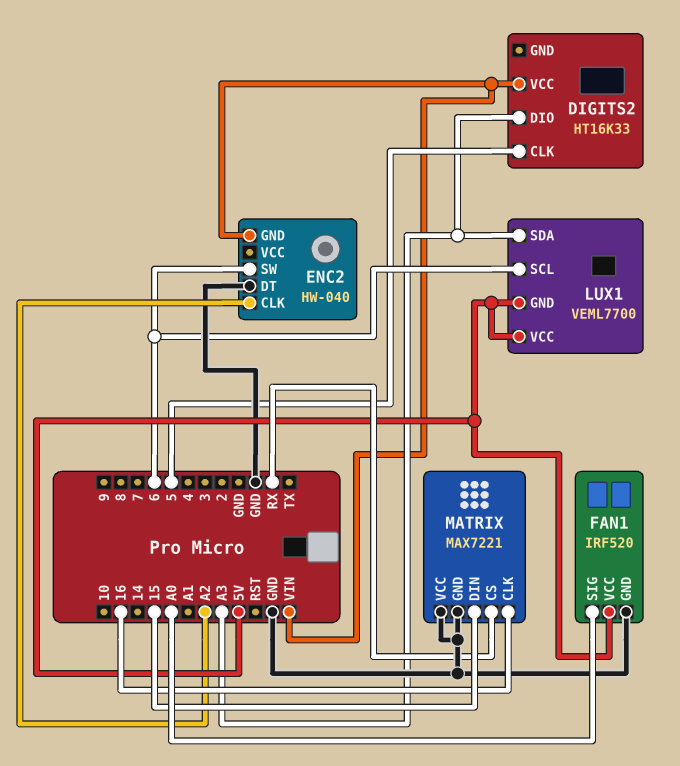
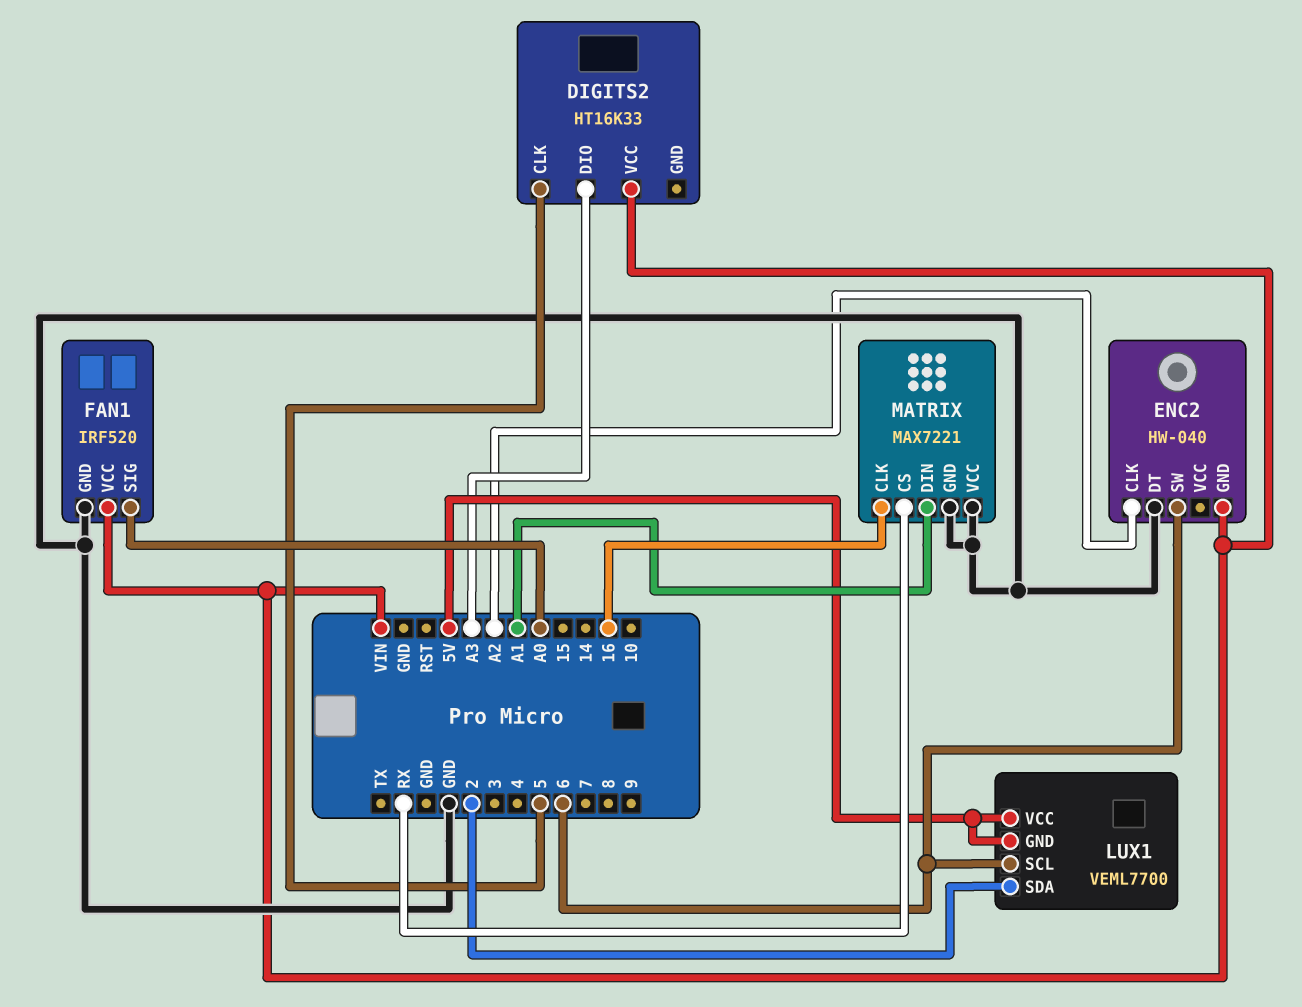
FAN1 pin VCC: 5V -> VIN
LUX1 pin SDA: A3 -> 2
MATRIX pin DIN: 15 -> A1

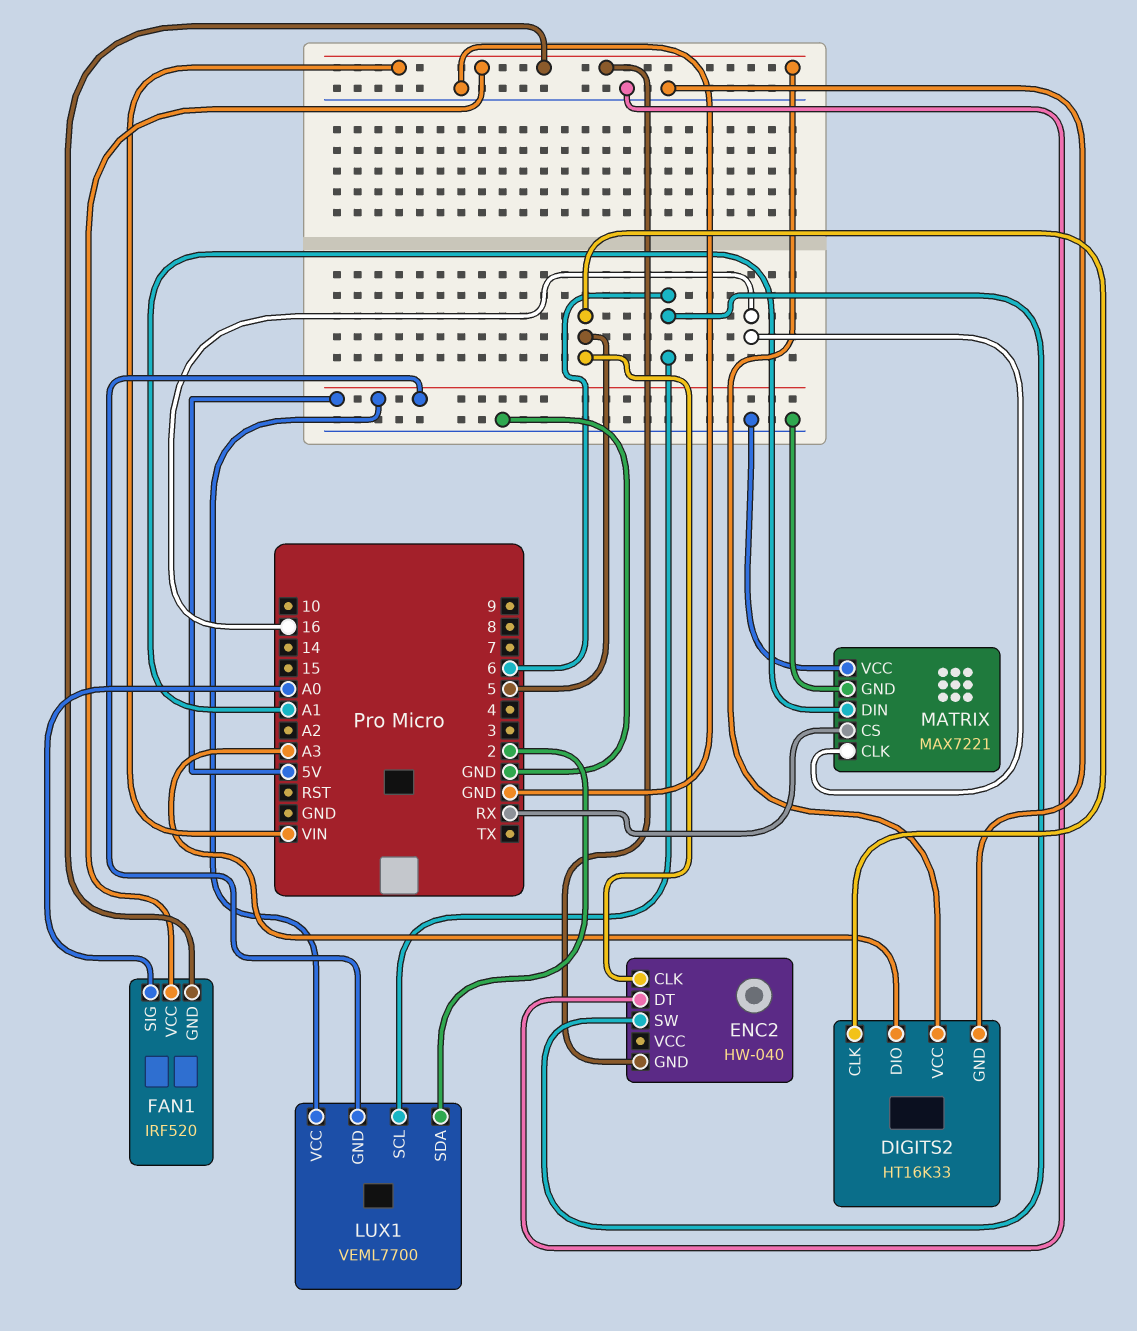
DIGITS2 pin GND: none -> GND
ENC2 pin CLK: A2 -> 5
FAN1 pin GND: GND -> VIN

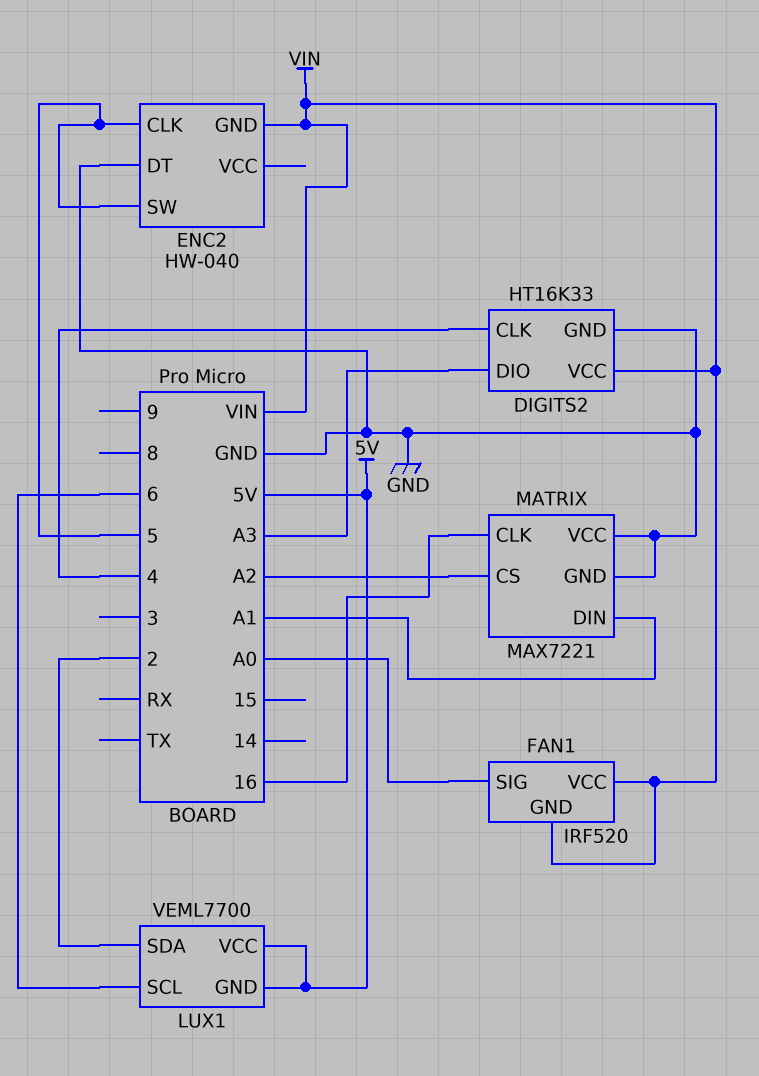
DIGITS2 pin CLK: 5 -> 4
ENC2 pin SW: 6 -> 5
MATRIX pin CS: RX -> A2

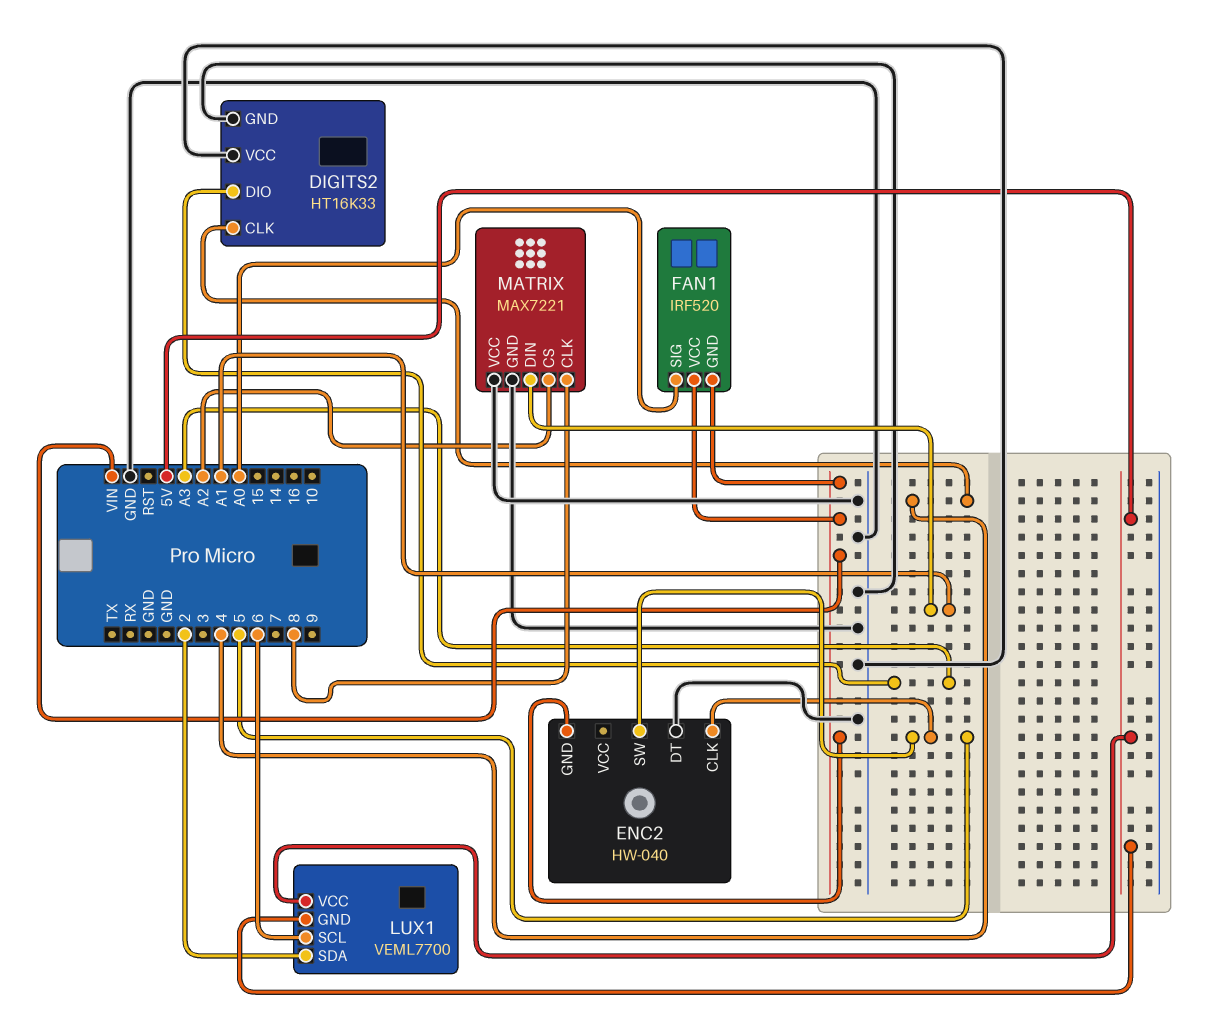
DIGITS2 pin VCC: VIN -> GND
MATRIX pin CLK: 16 -> 8

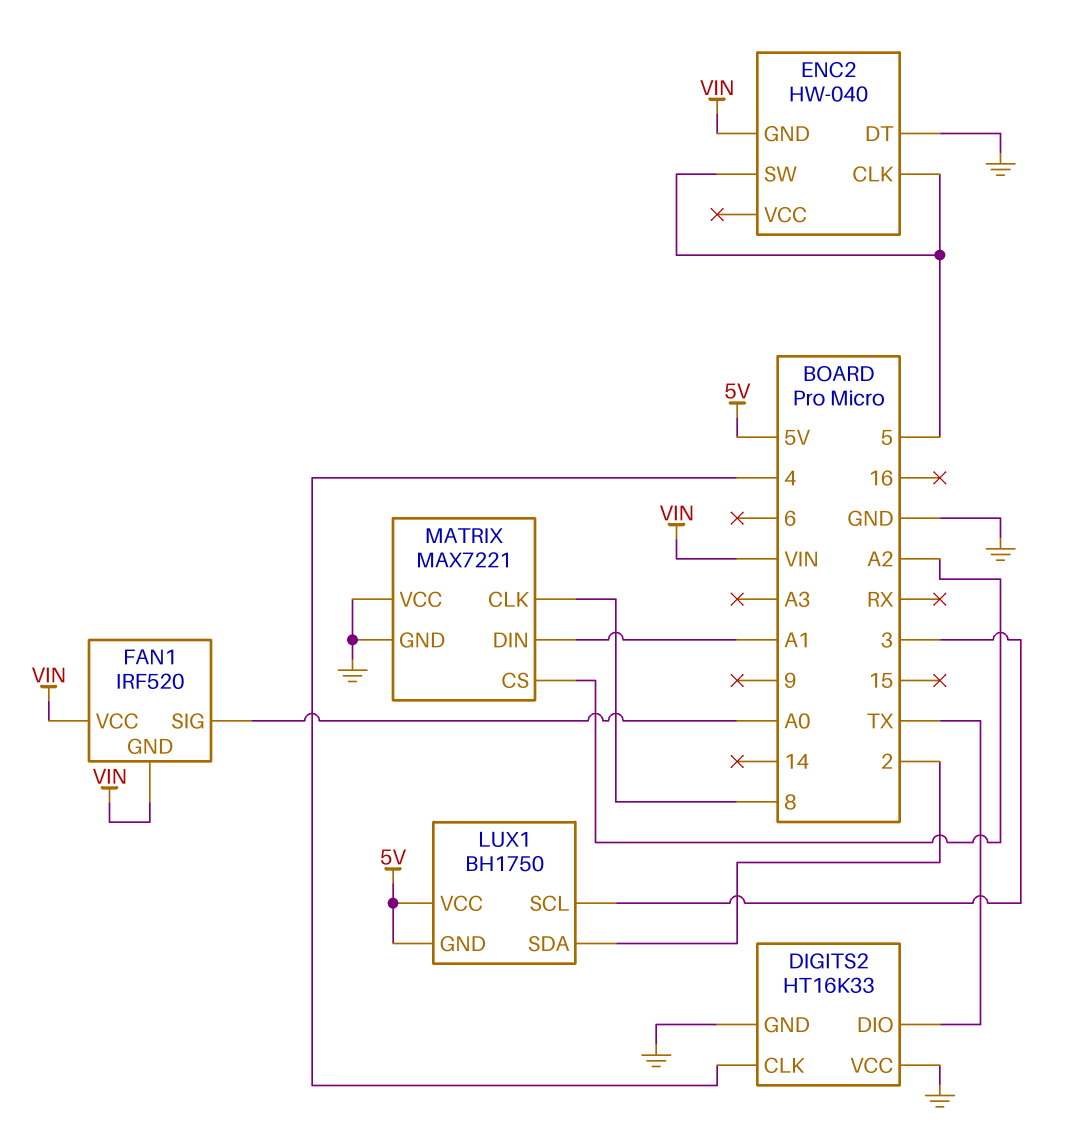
DIGITS2 pin DIO: A3 -> TX
LUX1: VEML7700 -> BH1750
LUX1 pin SCL: 6 -> 3

